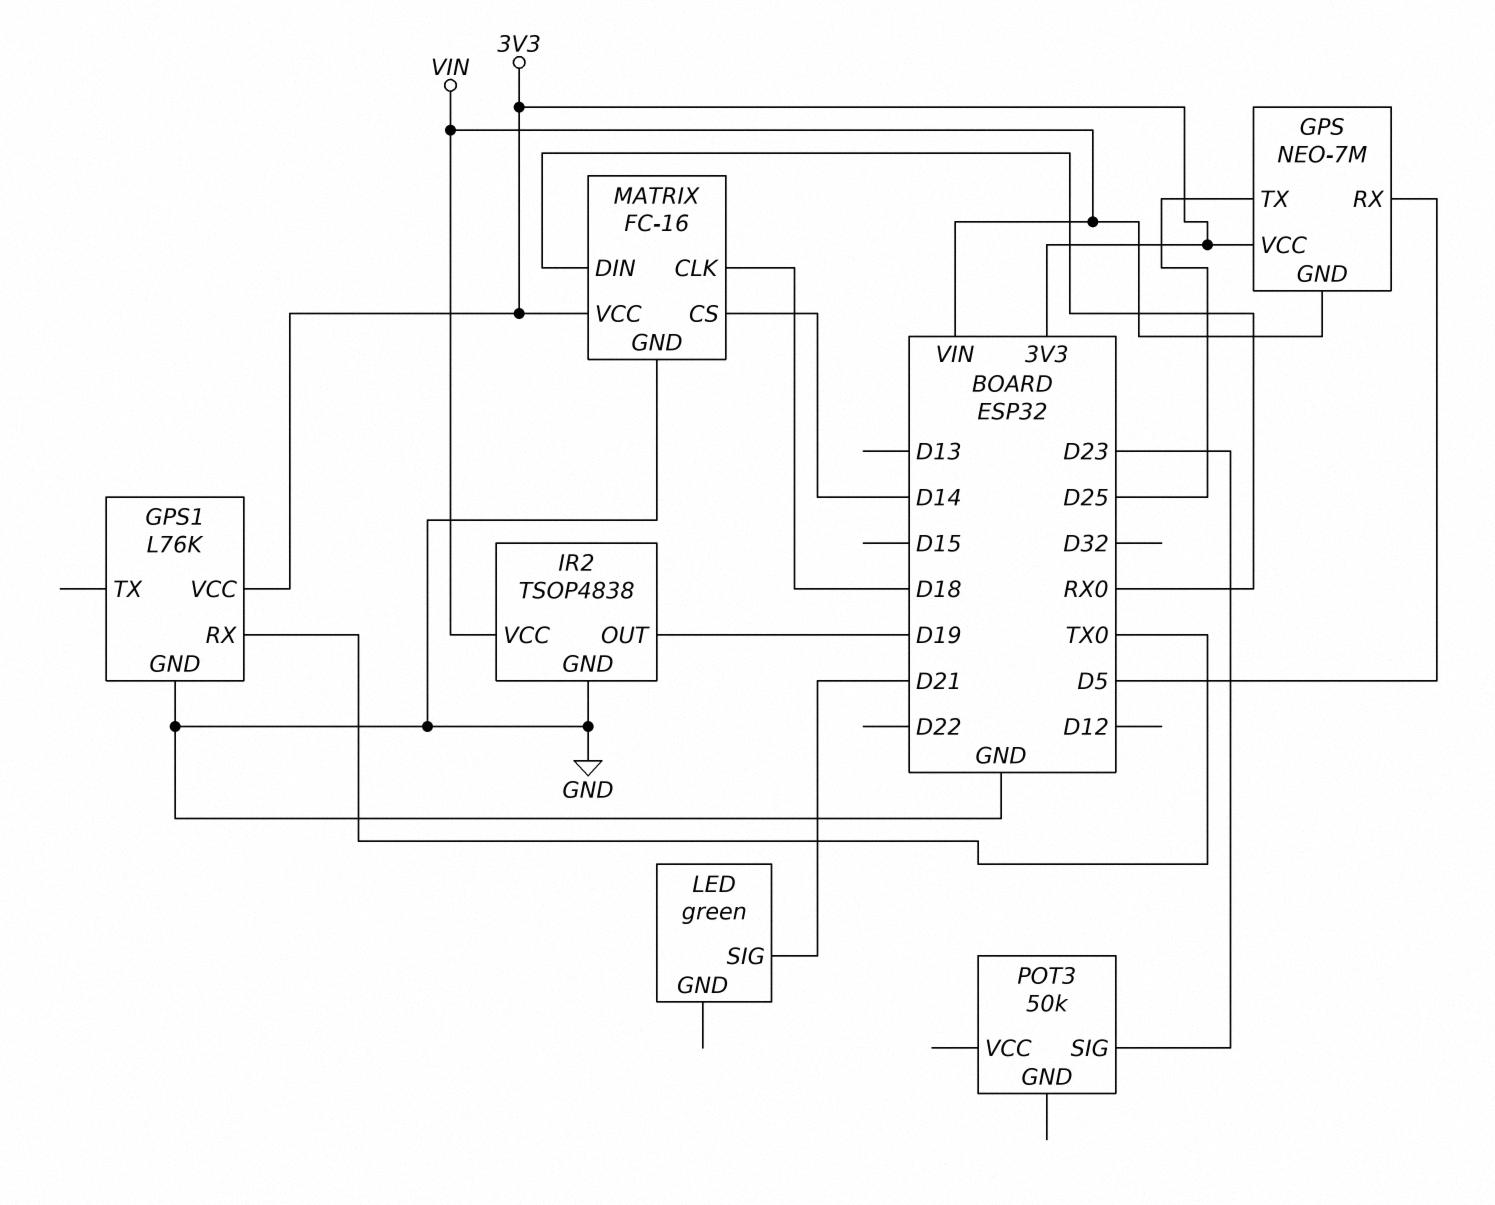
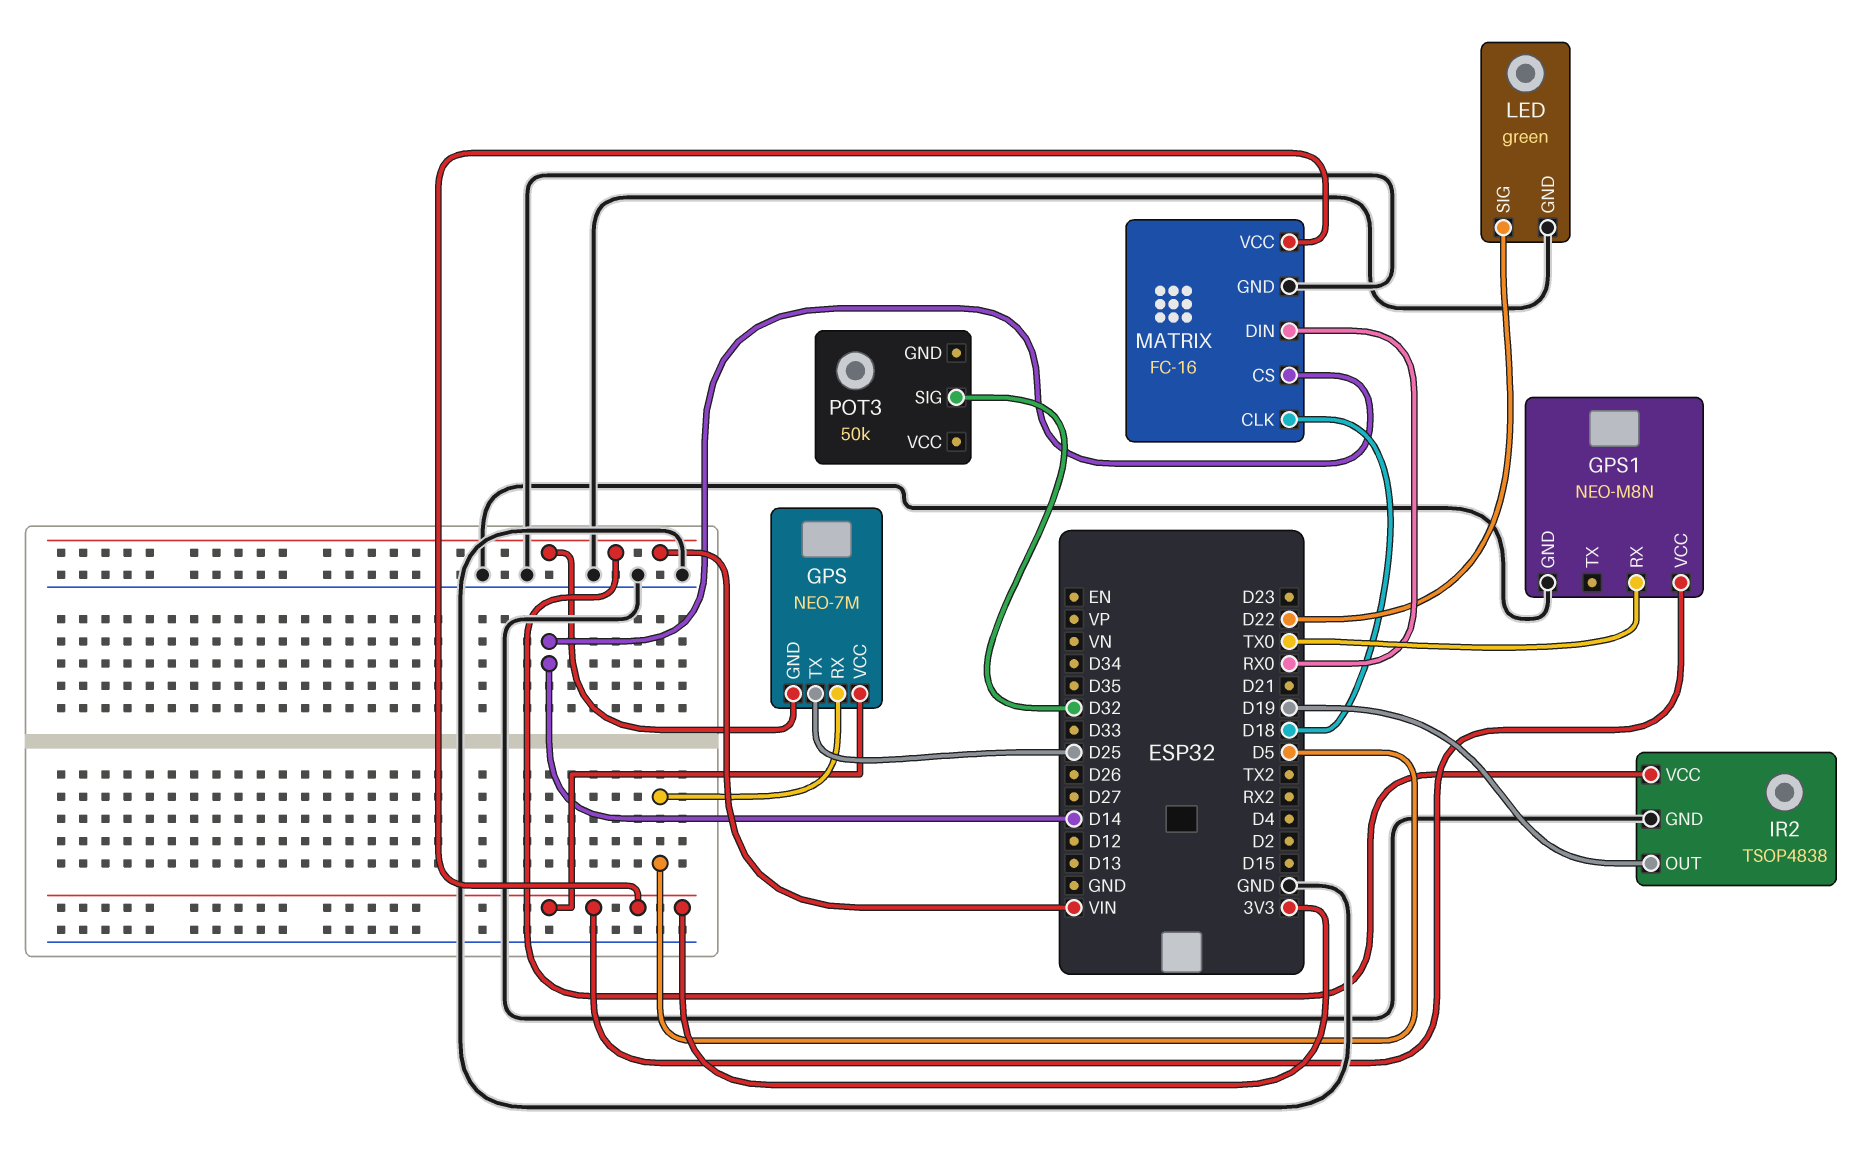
GPS1: L76K -> NEO-M8N
LED pin GND: none -> GND
LED pin SIG: D21 -> D22
POT3 pin SIG: D23 -> D32

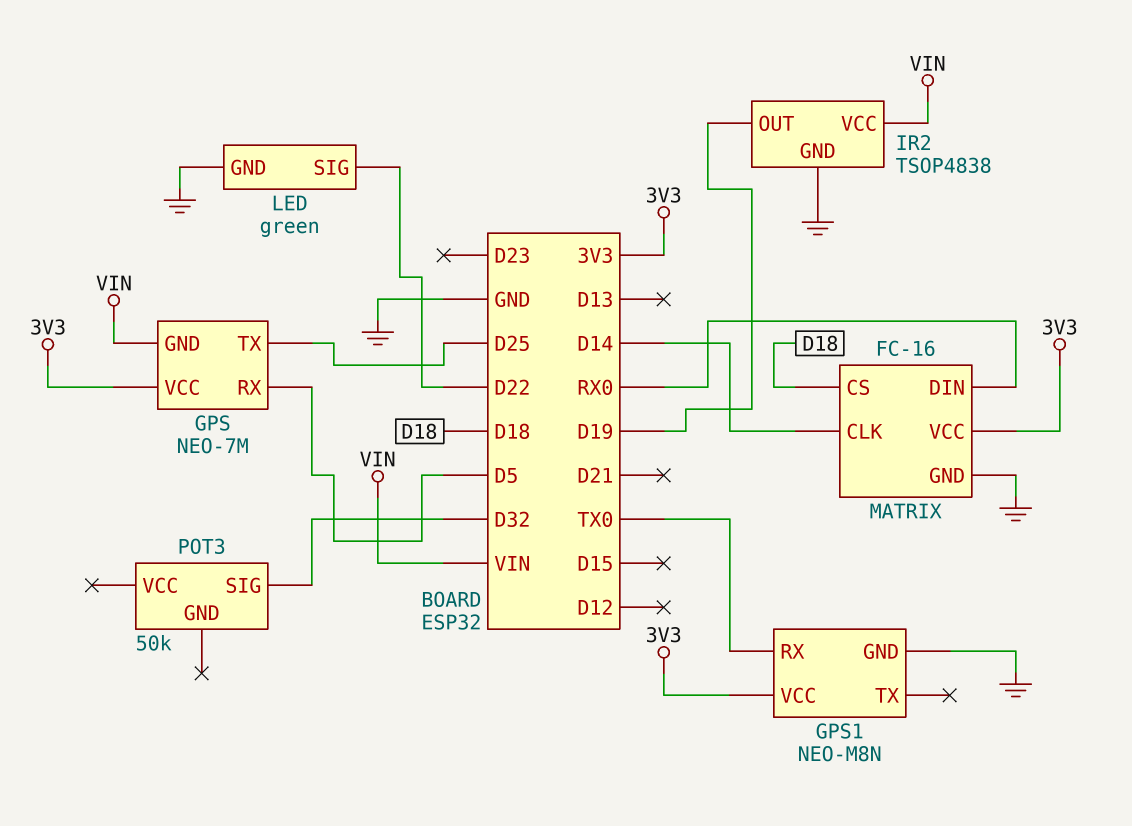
MATRIX pin CLK: D18 -> D14
MATRIX pin CS: D14 -> D18

